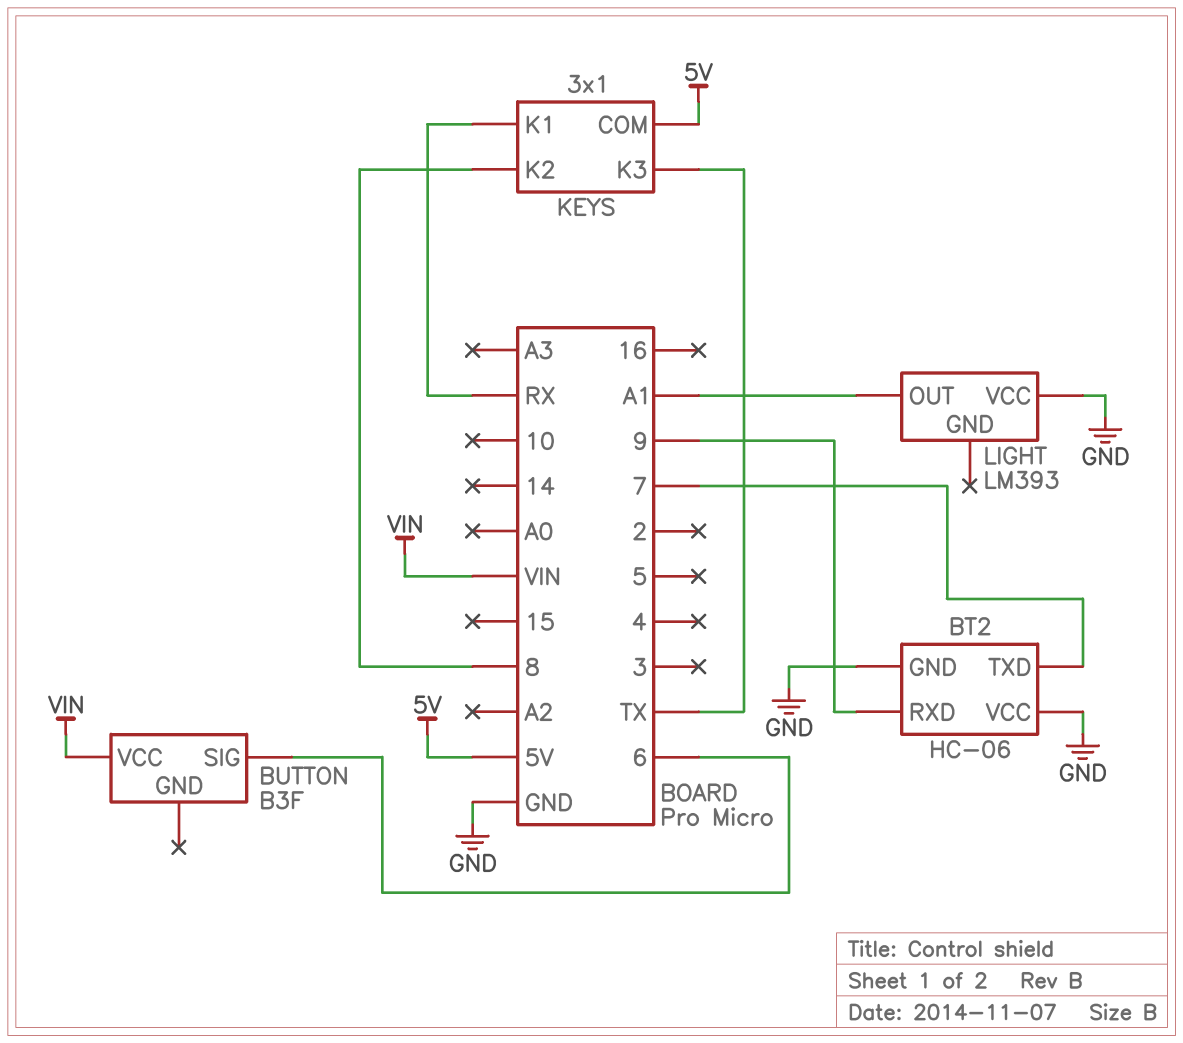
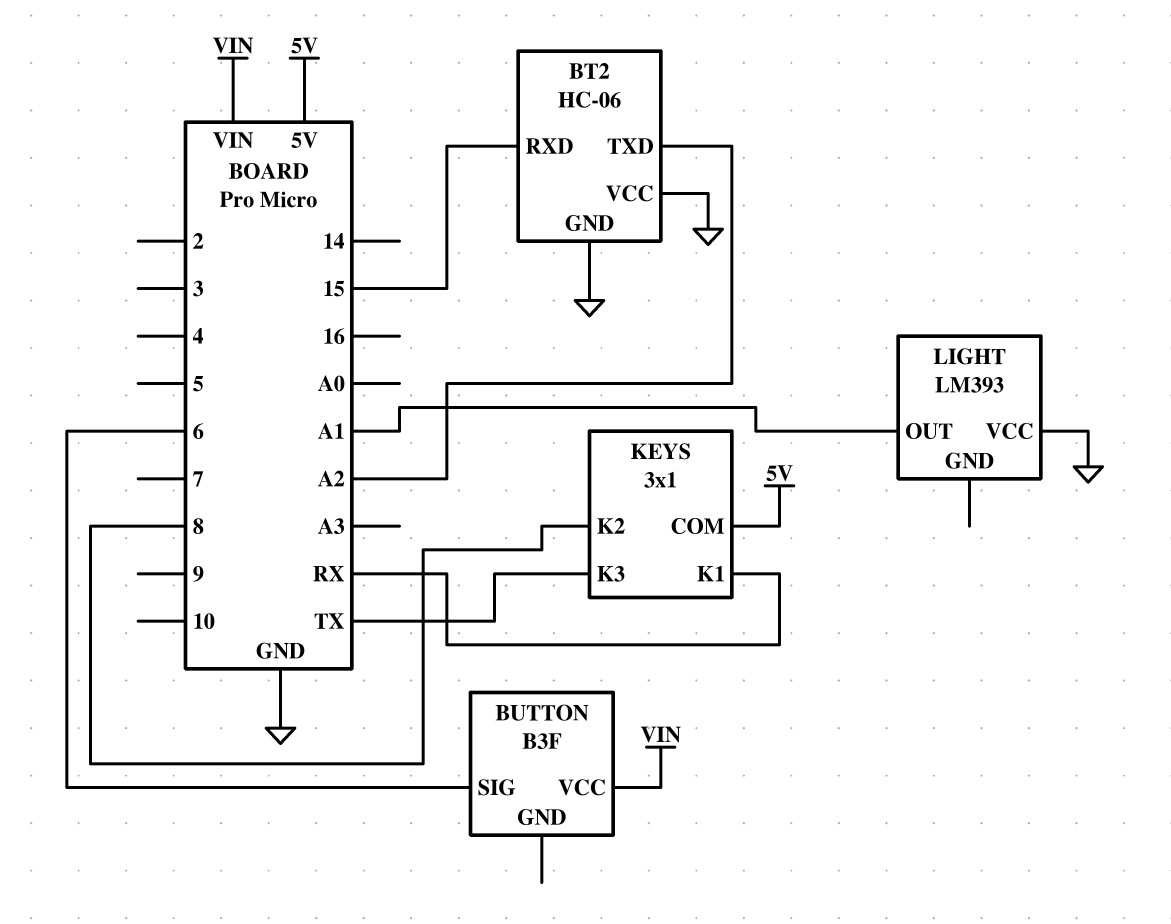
BT2 pin RXD: 9 -> 15
BT2 pin TXD: 7 -> A2

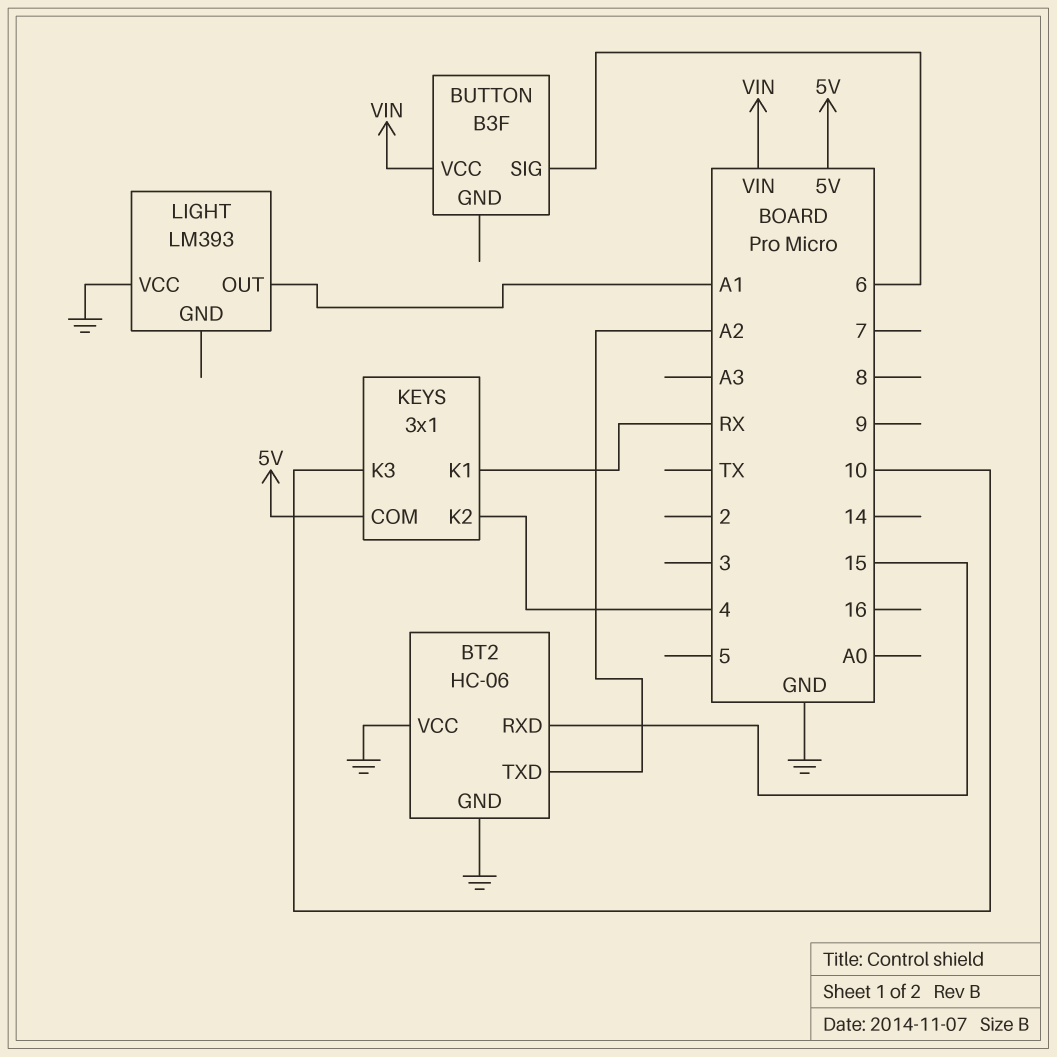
KEYS pin K2: 8 -> 4
KEYS pin K3: TX -> 10

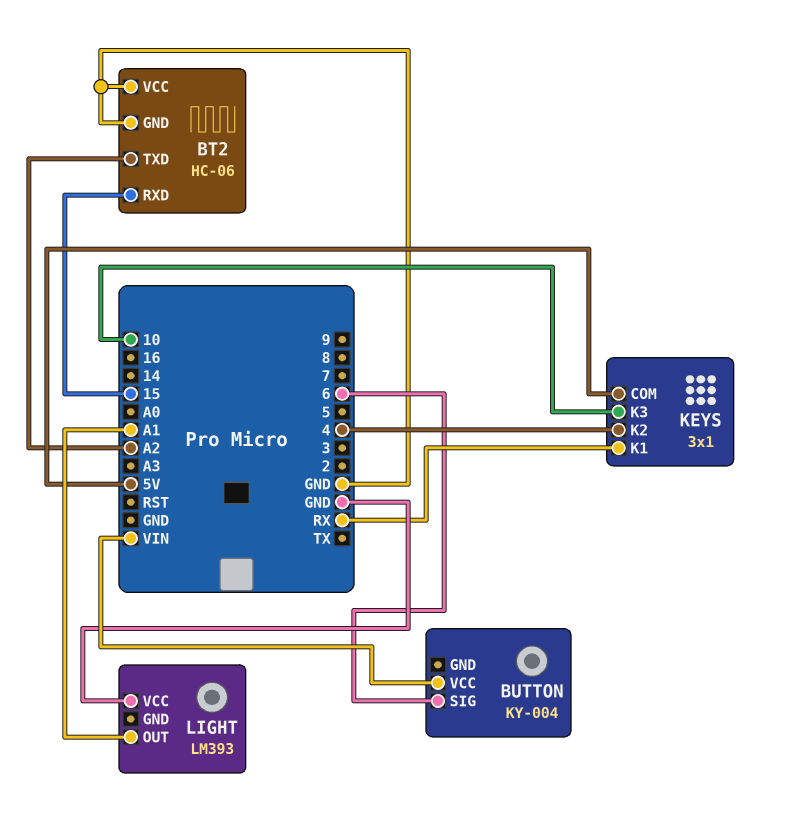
BUTTON: B3F -> KY-004

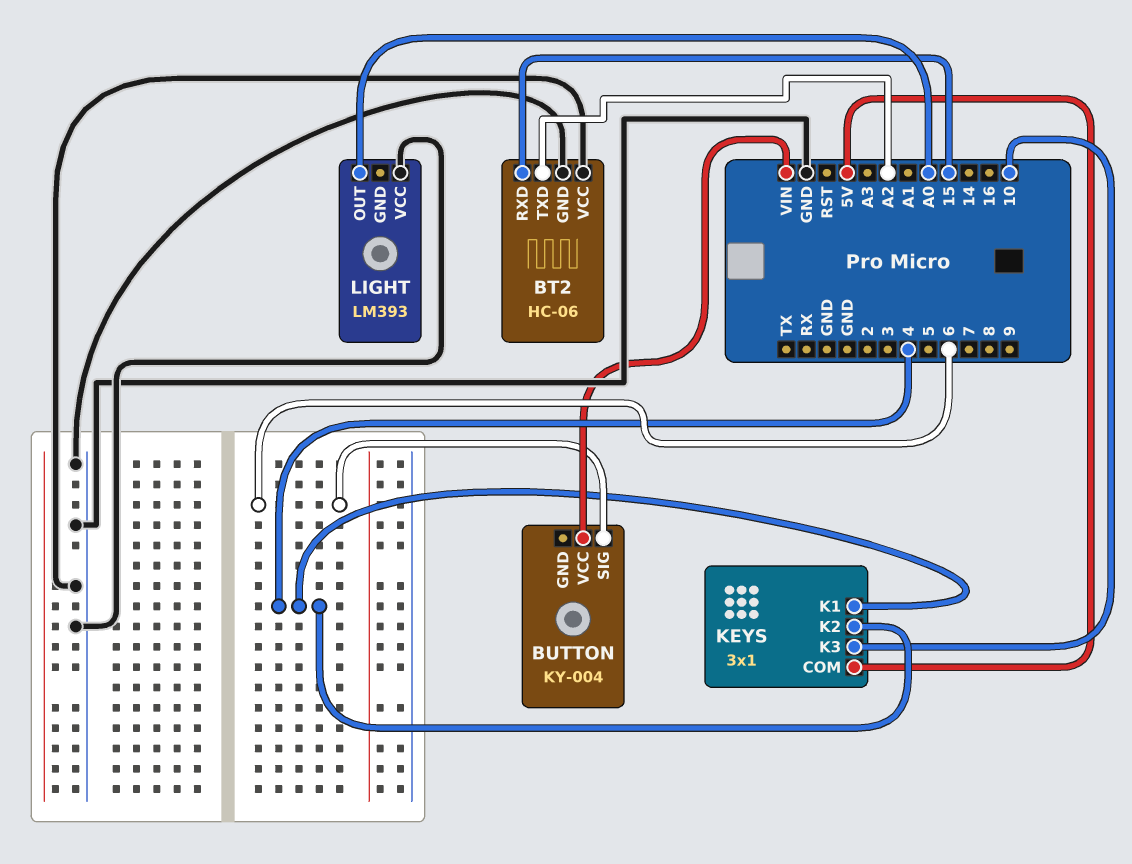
KEYS pin K1: RX -> 4
LIGHT pin OUT: A1 -> A0

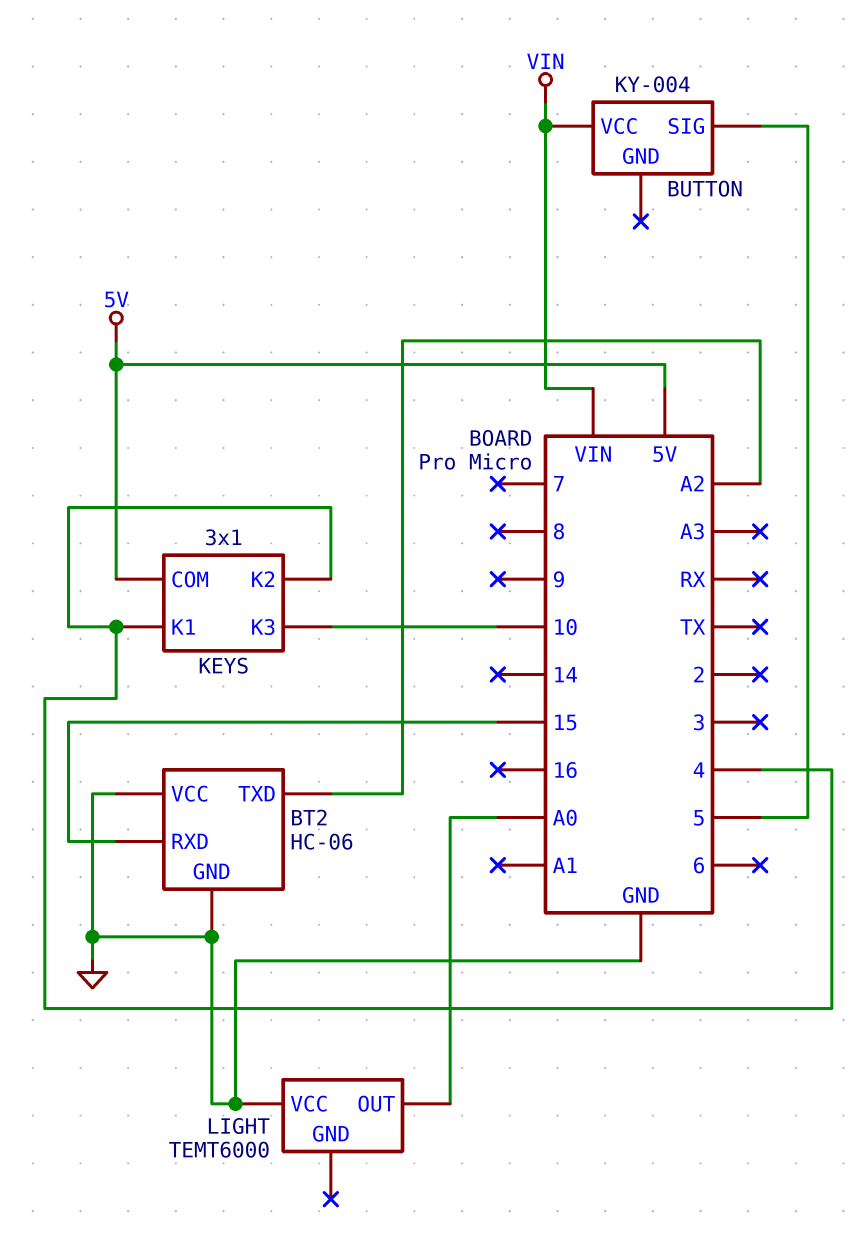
BUTTON pin SIG: 6 -> 5
LIGHT: LM393 -> TEMT6000

